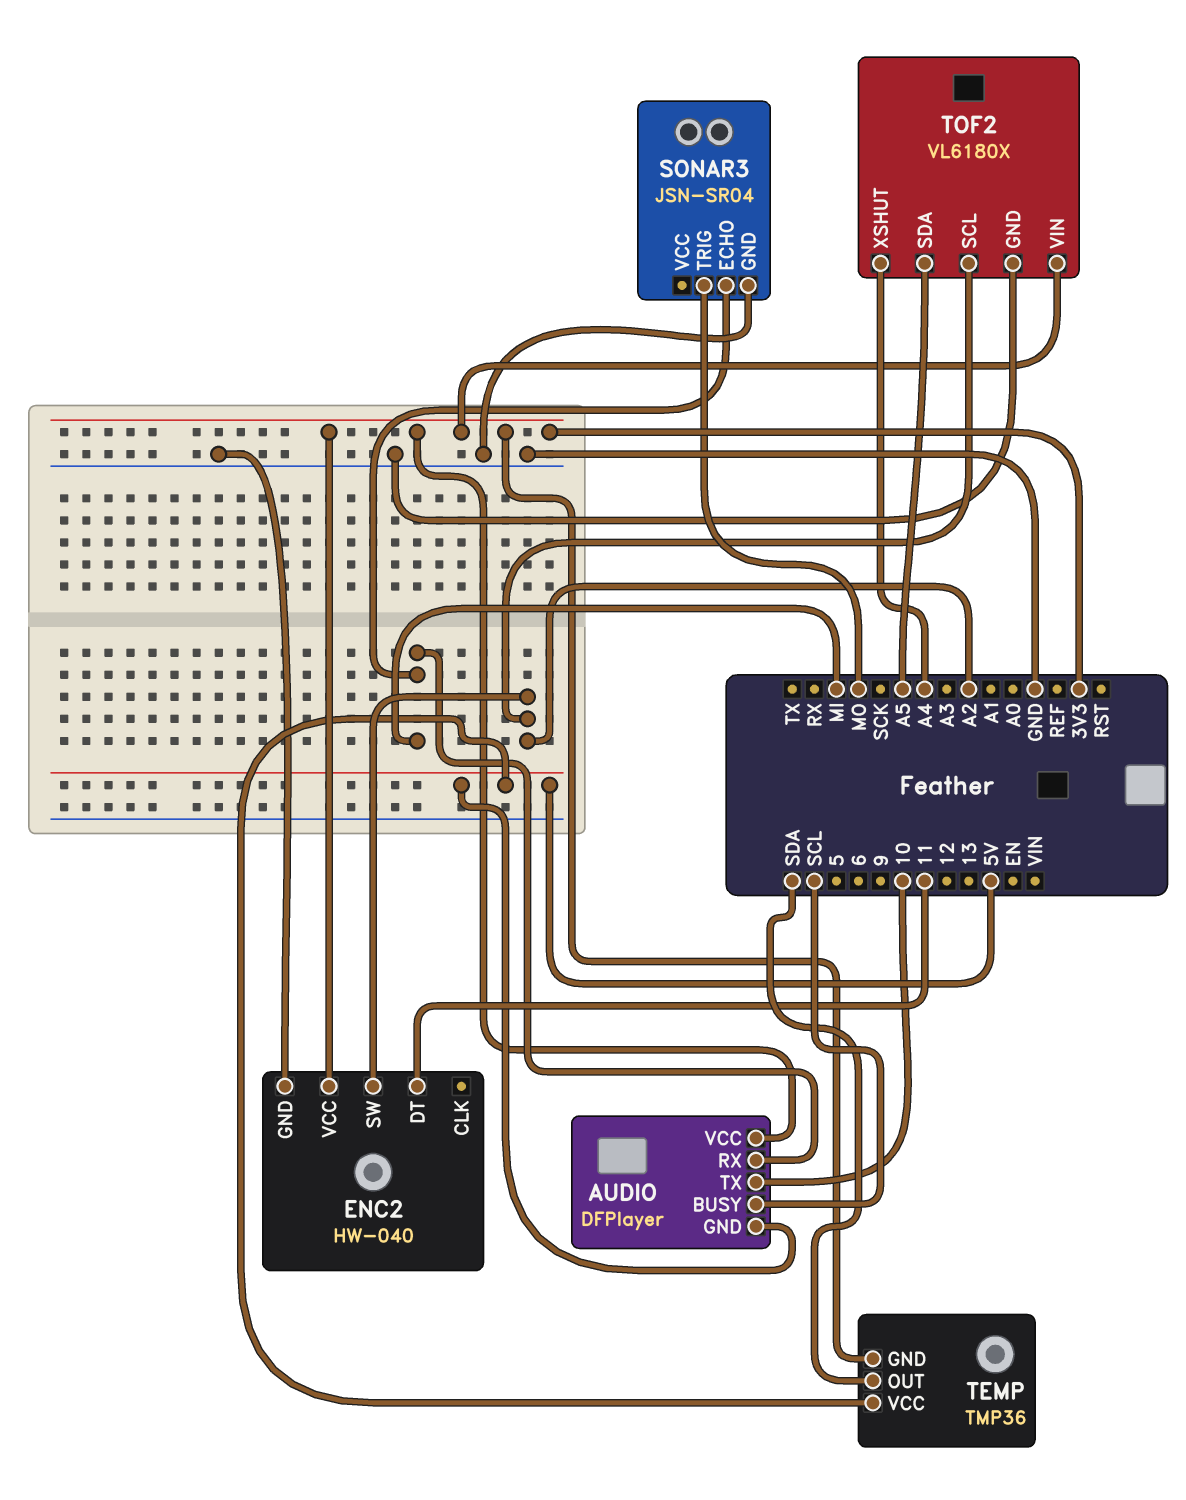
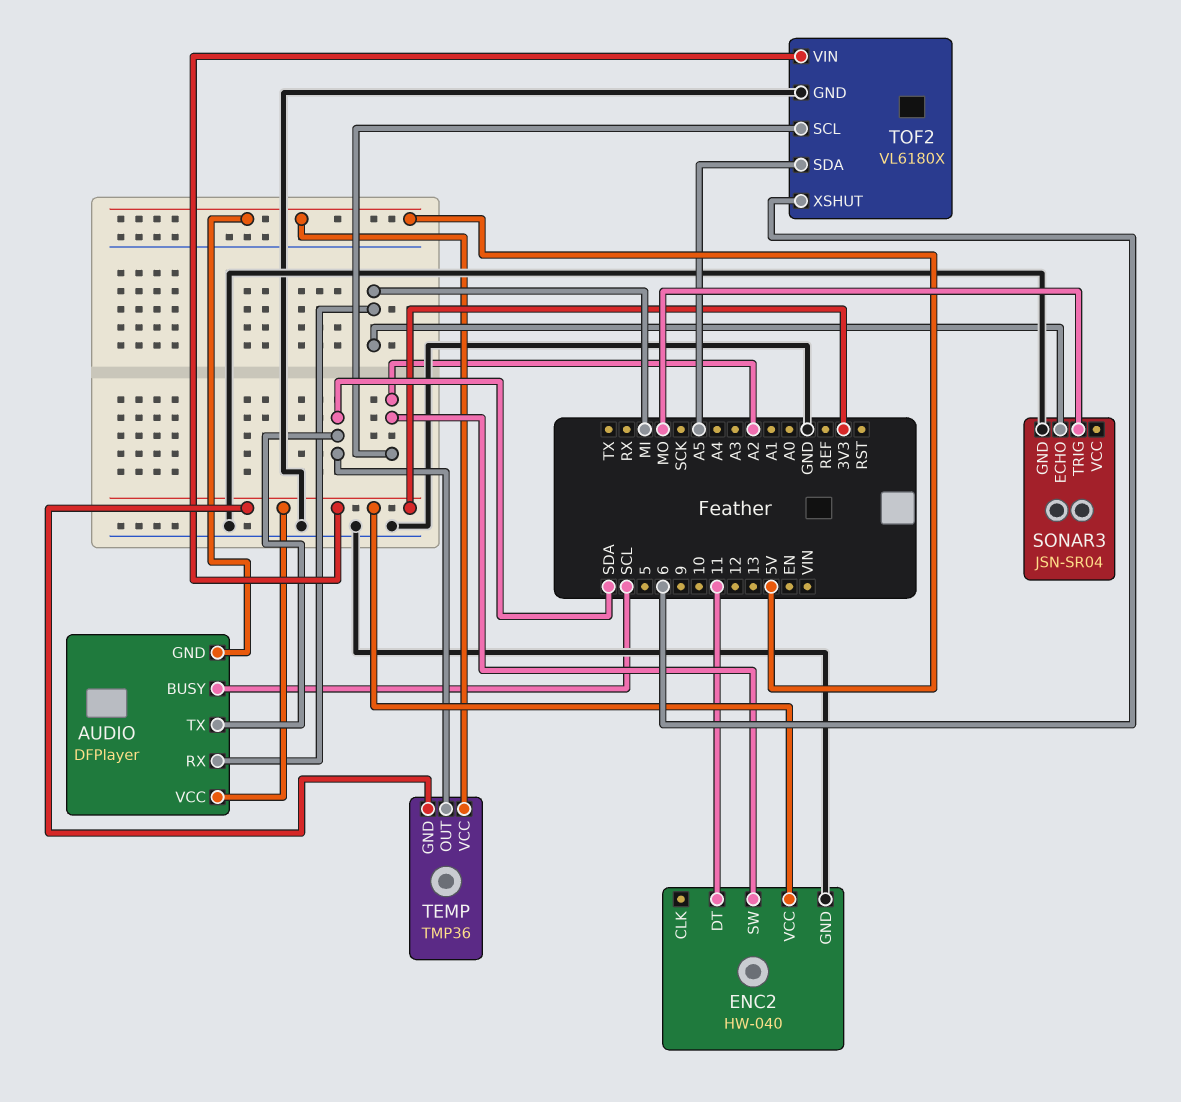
AUDIO pin TX: 10 -> SDA
TOF2 pin XSHUT: A4 -> 6

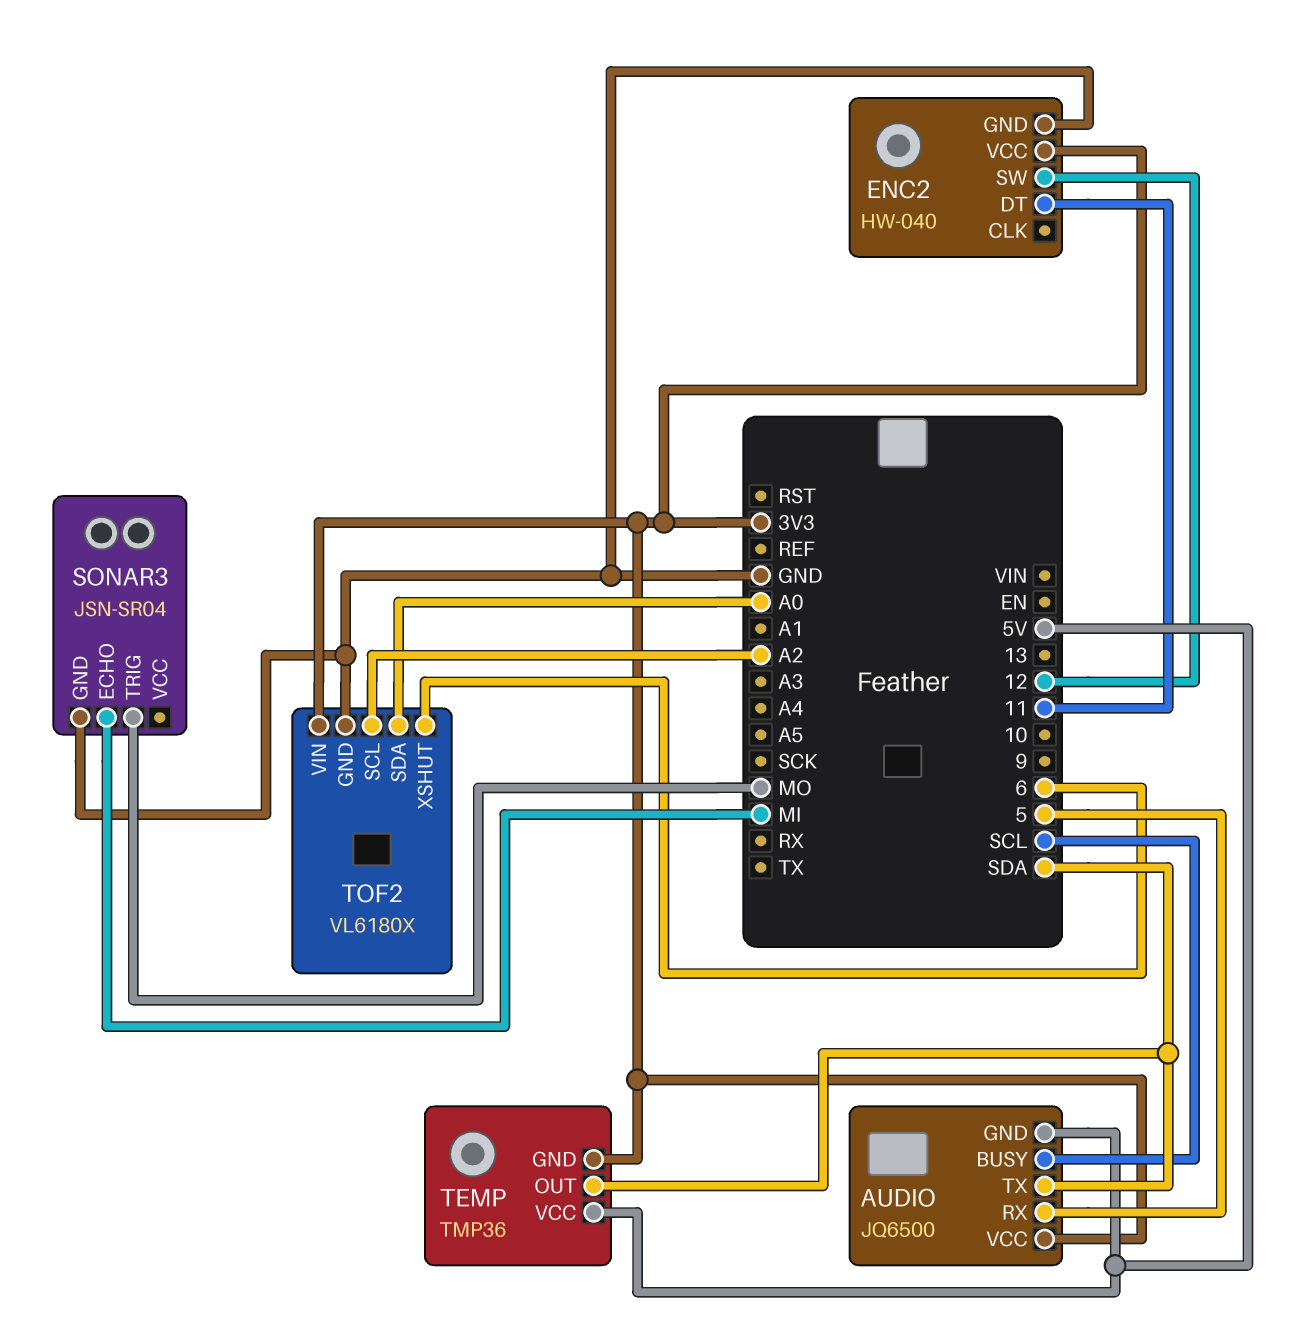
AUDIO: DFPlayer -> JQ6500
AUDIO pin RX: MI -> 5
ENC2 pin SW: A2 -> 12
TOF2 pin SDA: A5 -> A0

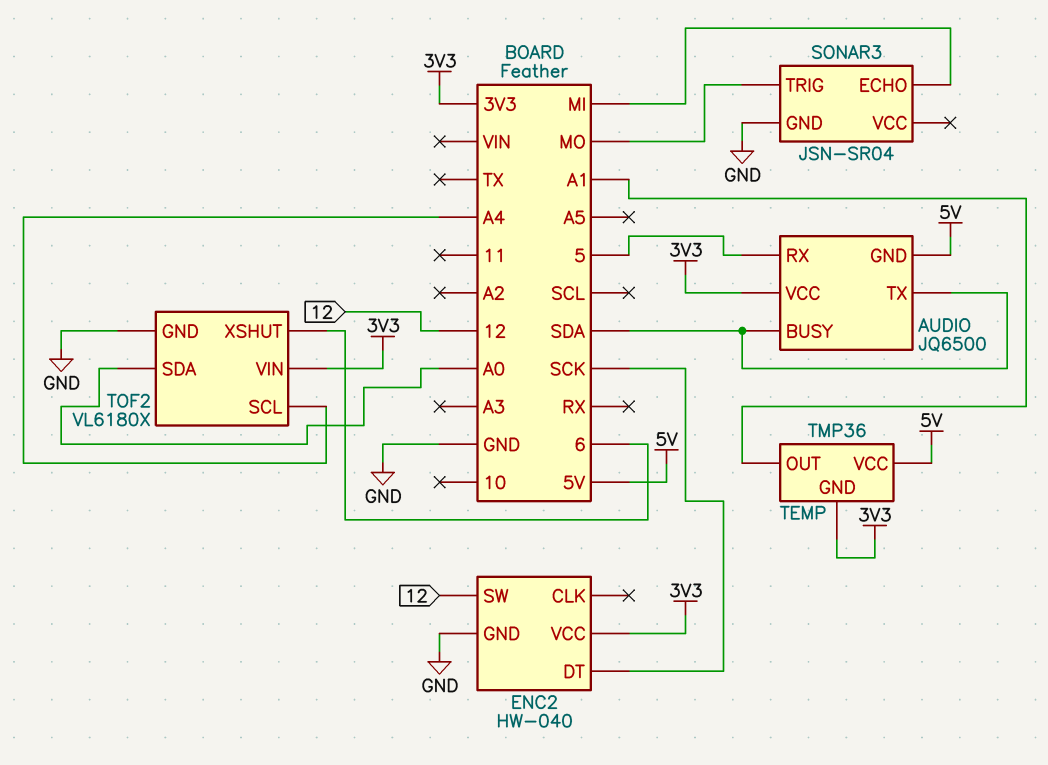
AUDIO pin BUSY: SCL -> SDA
ENC2 pin DT: 11 -> SCK
TEMP pin OUT: SDA -> A1
TOF2 pin SCL: A2 -> A4

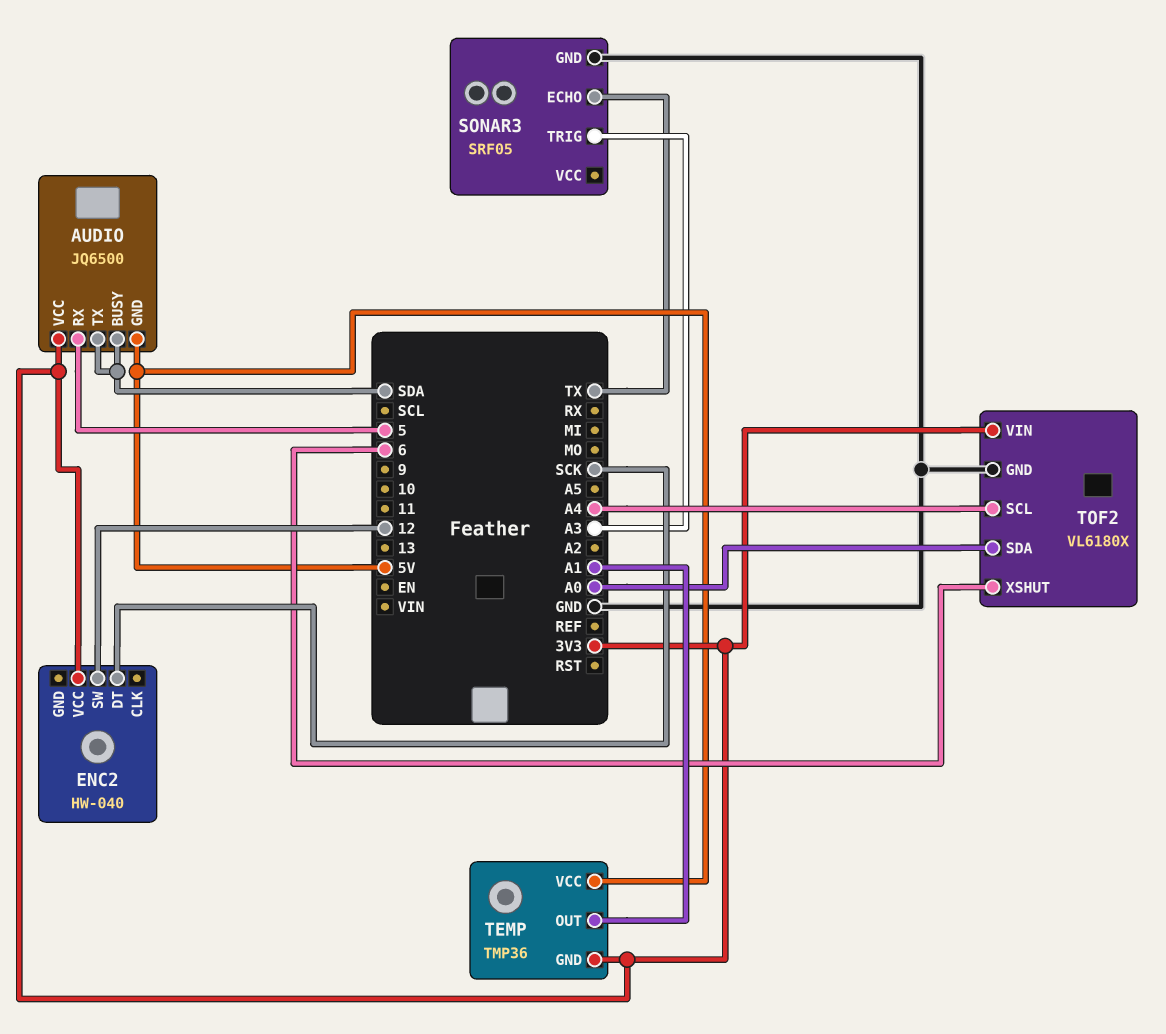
ENC2 pin GND: GND -> none
SONAR3: JSN-SR04 -> SRF05
SONAR3 pin ECHO: MI -> TX
SONAR3 pin TRIG: MO -> A3

